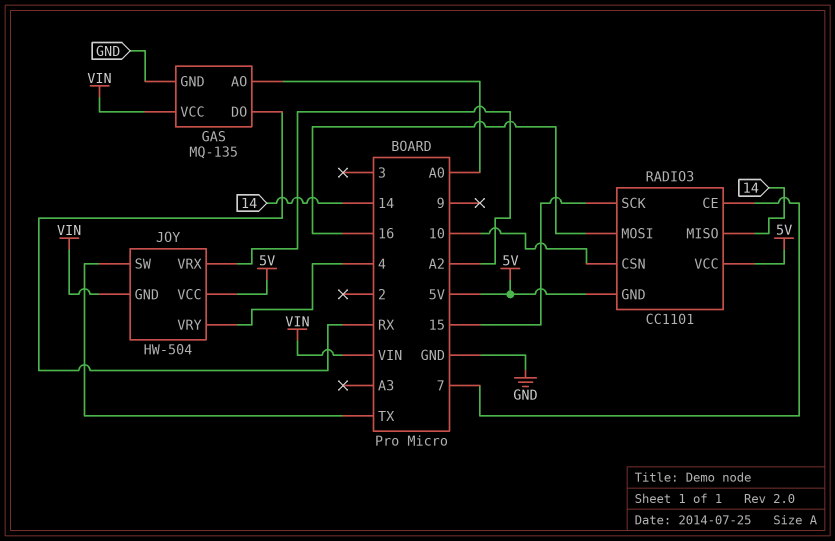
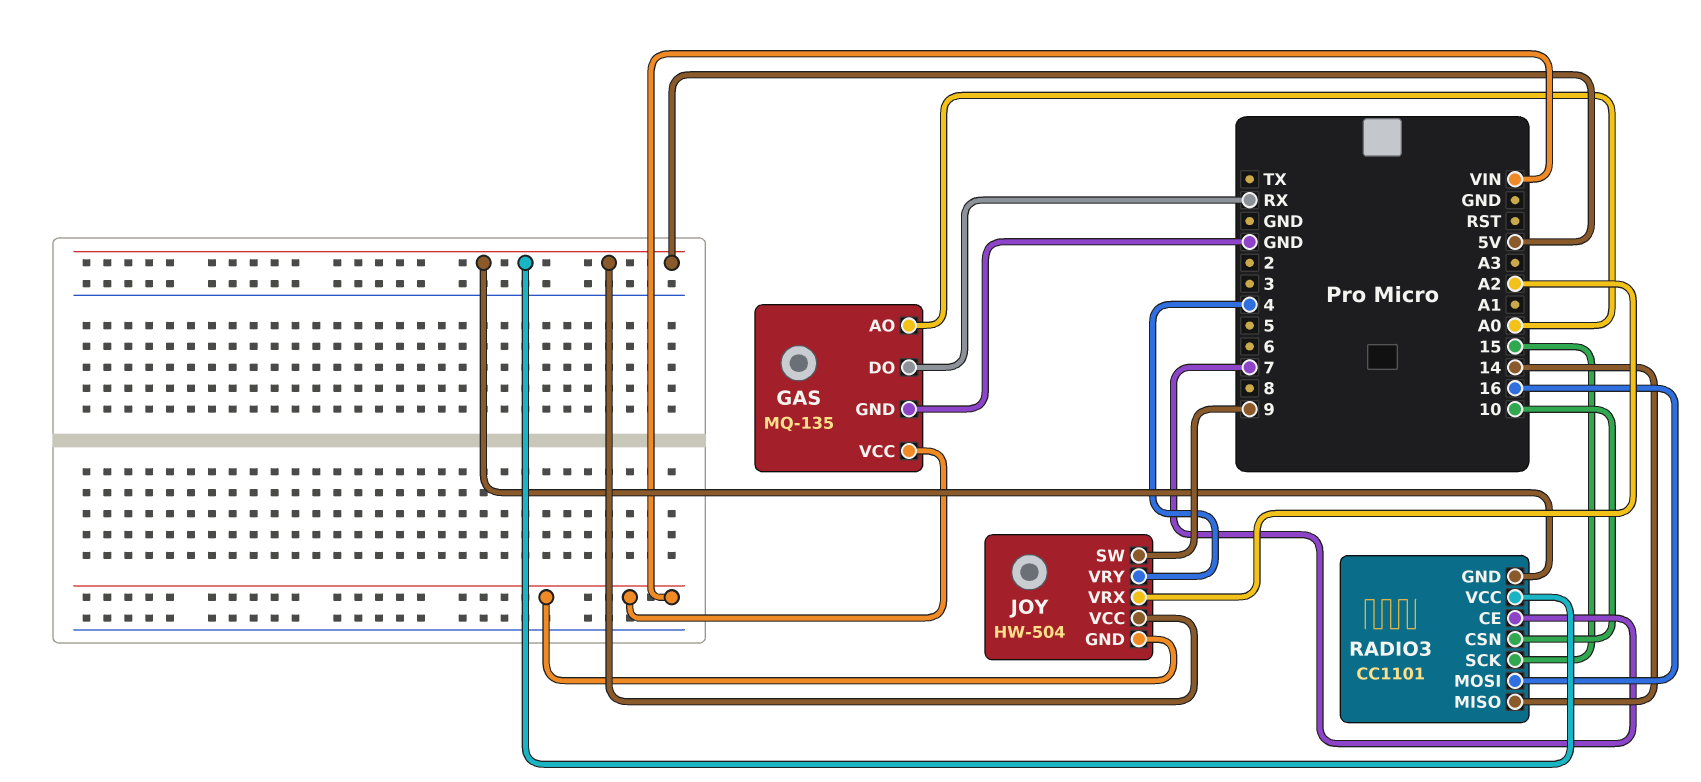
JOY pin SW: TX -> 9

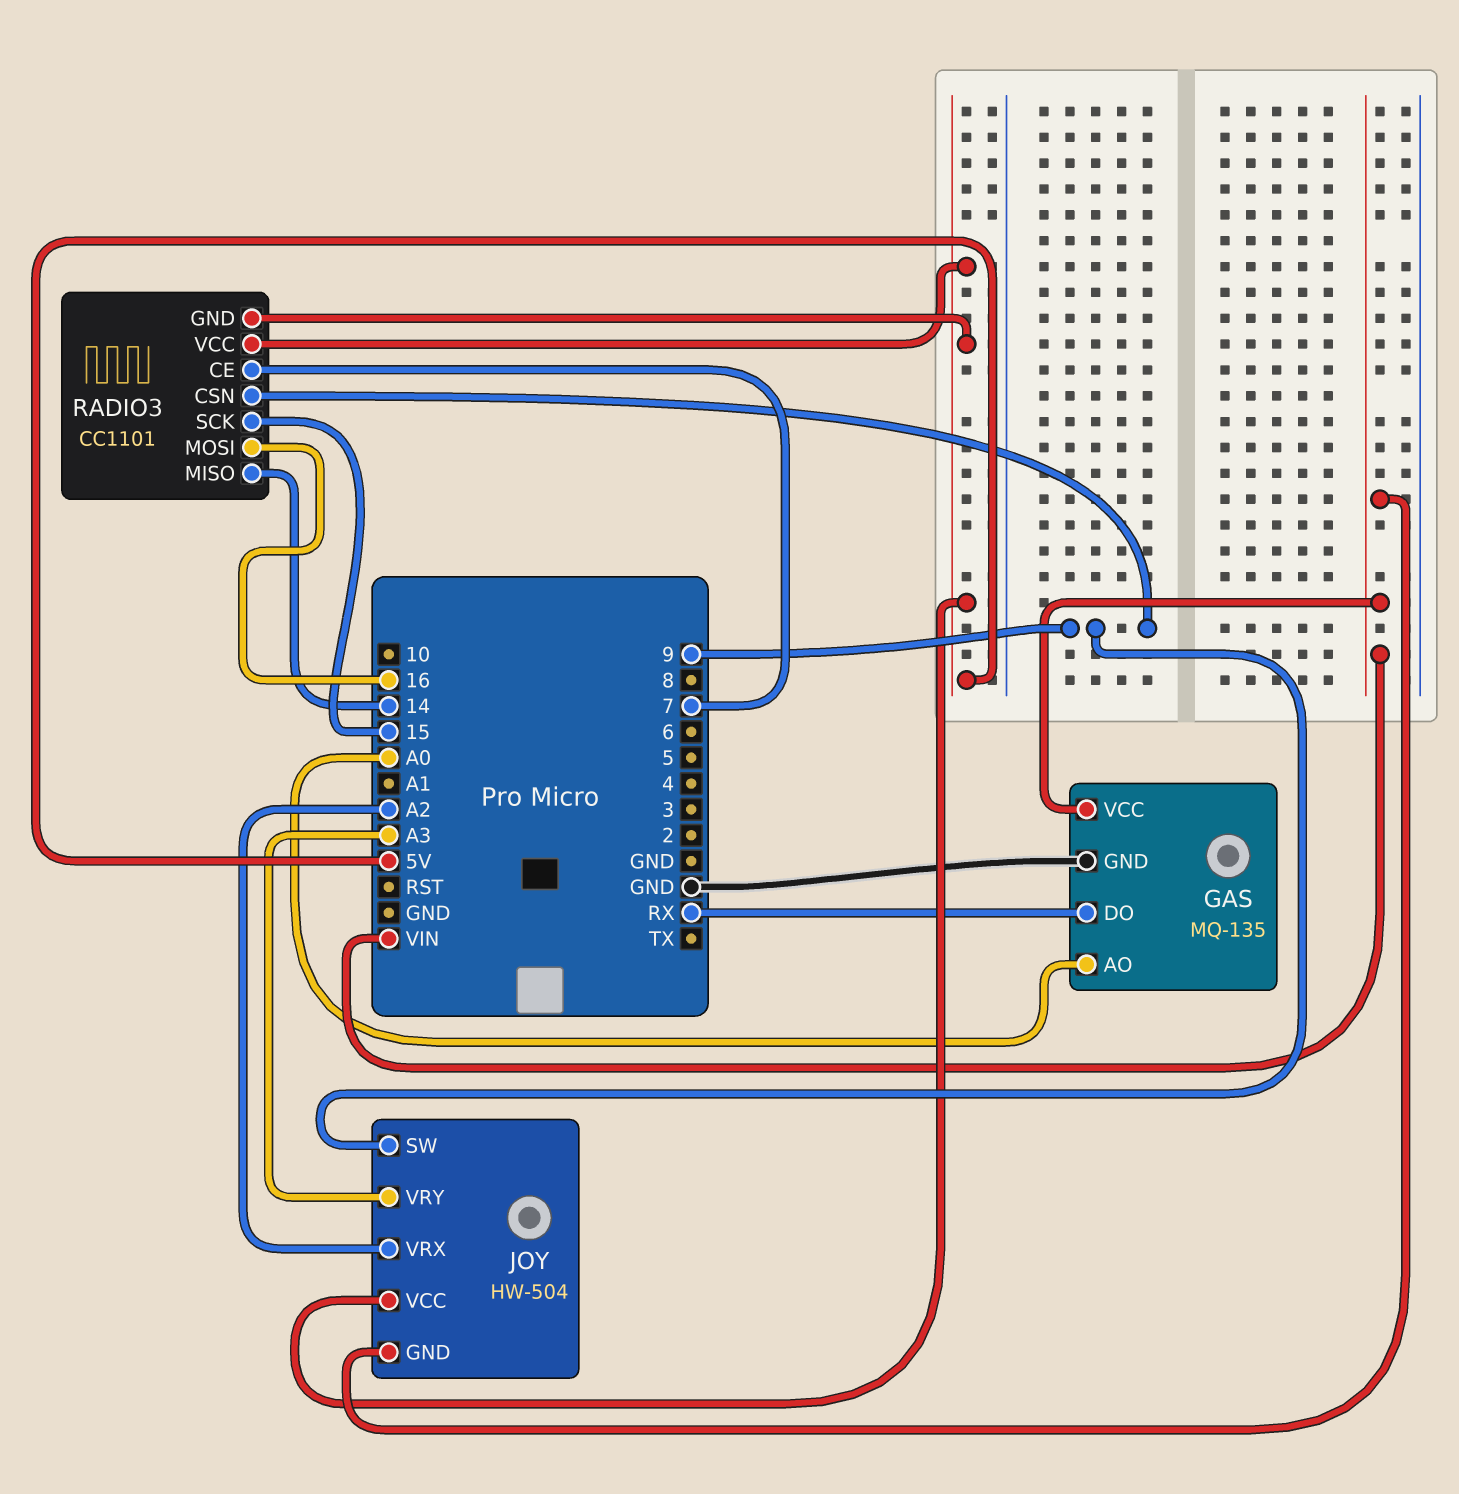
JOY pin VRY: 4 -> A3
RADIO3 pin CSN: 10 -> 9

